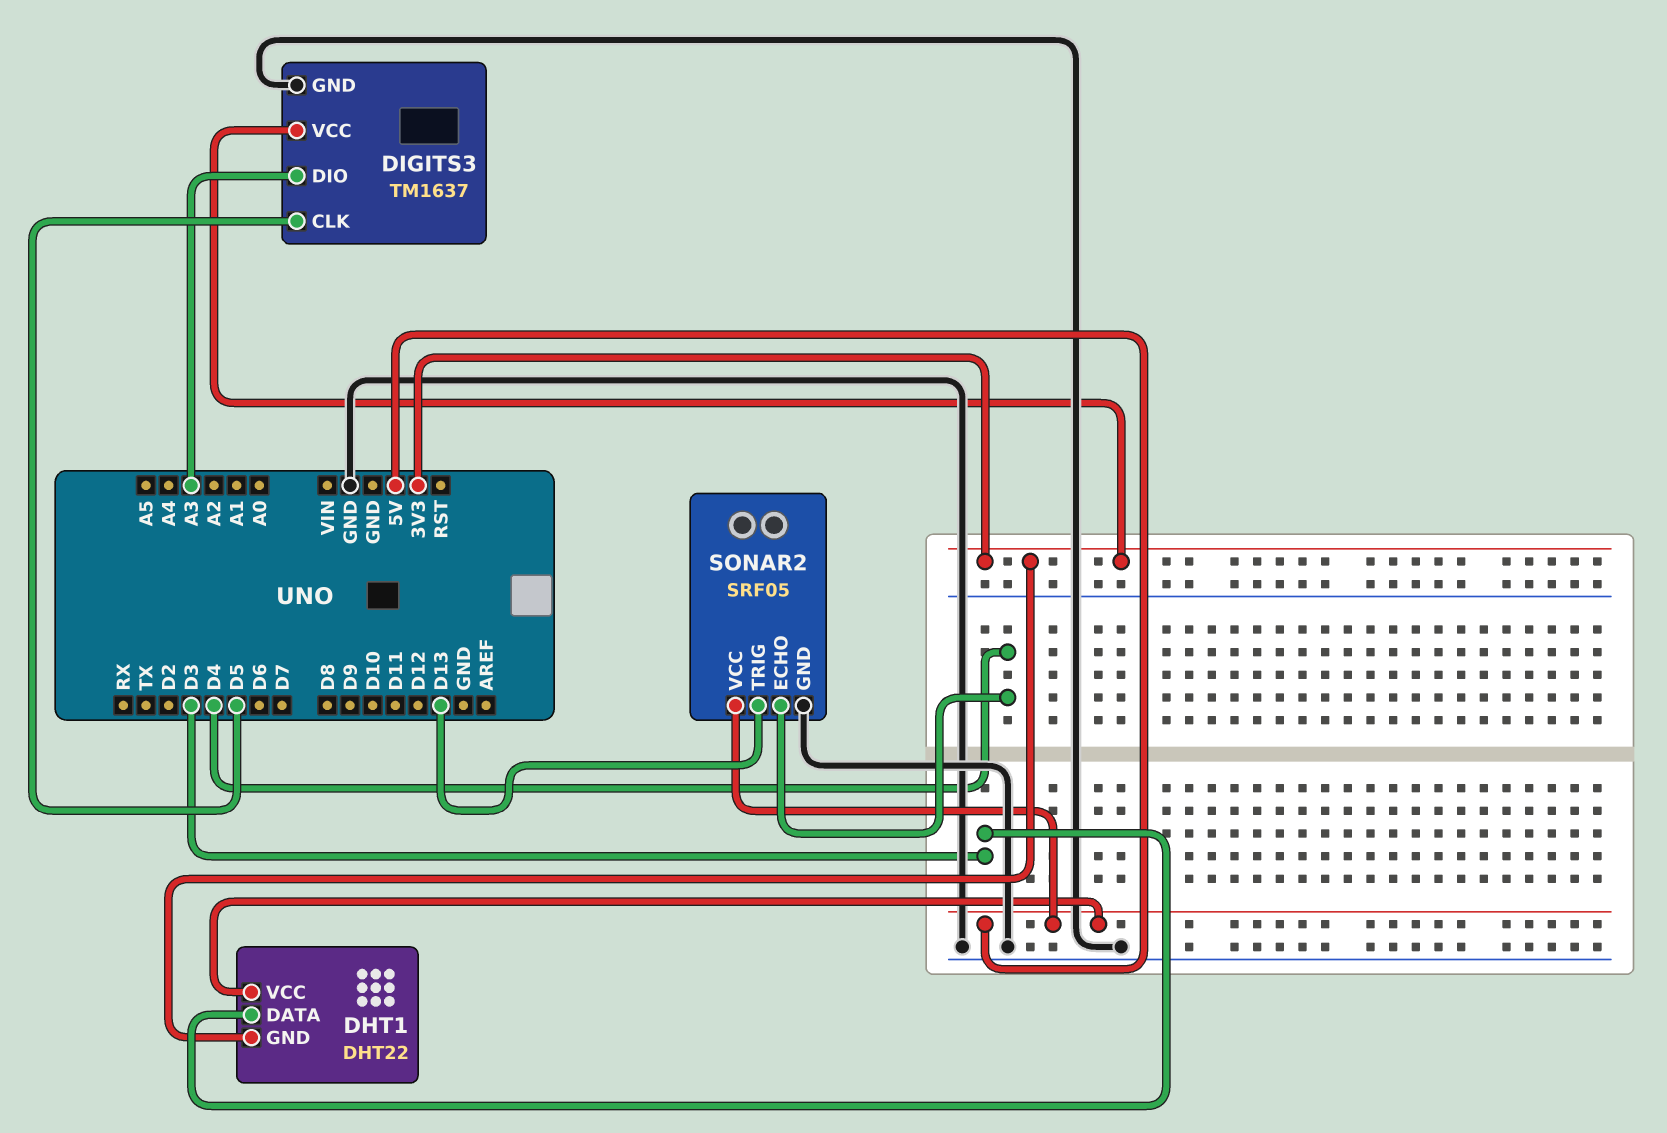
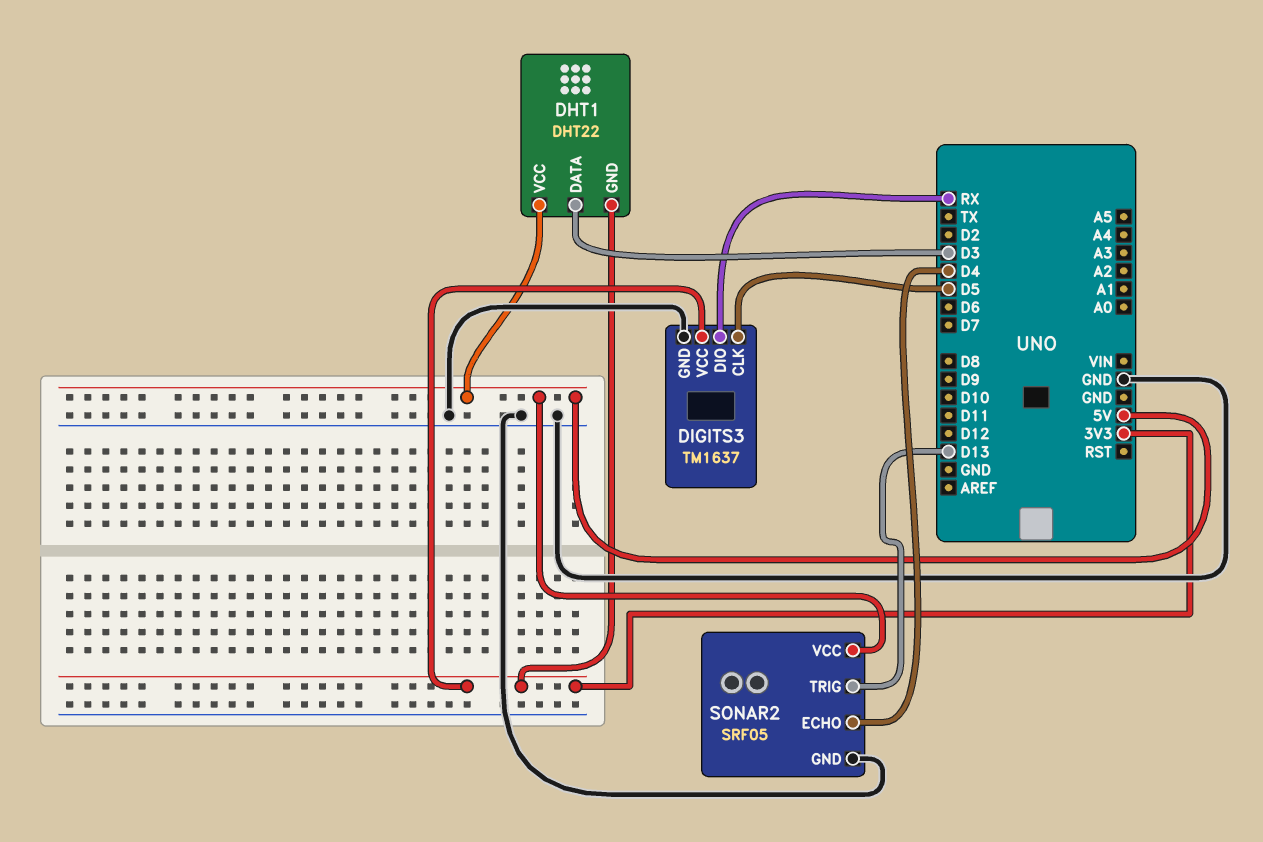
DIGITS3 pin DIO: A3 -> RX

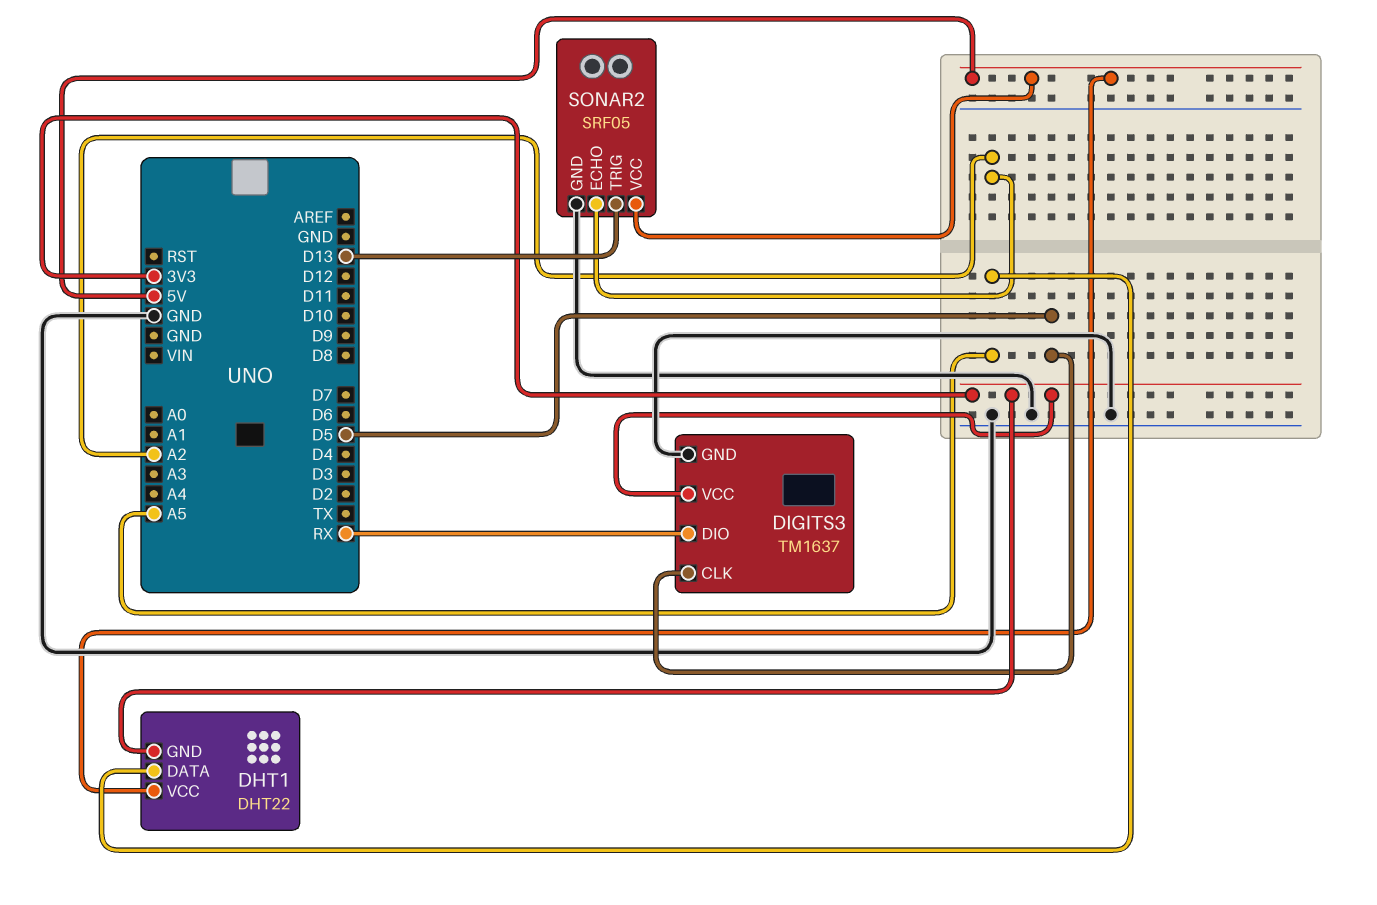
DHT1 pin DATA: D3 -> A5
SONAR2 pin ECHO: D4 -> A2

